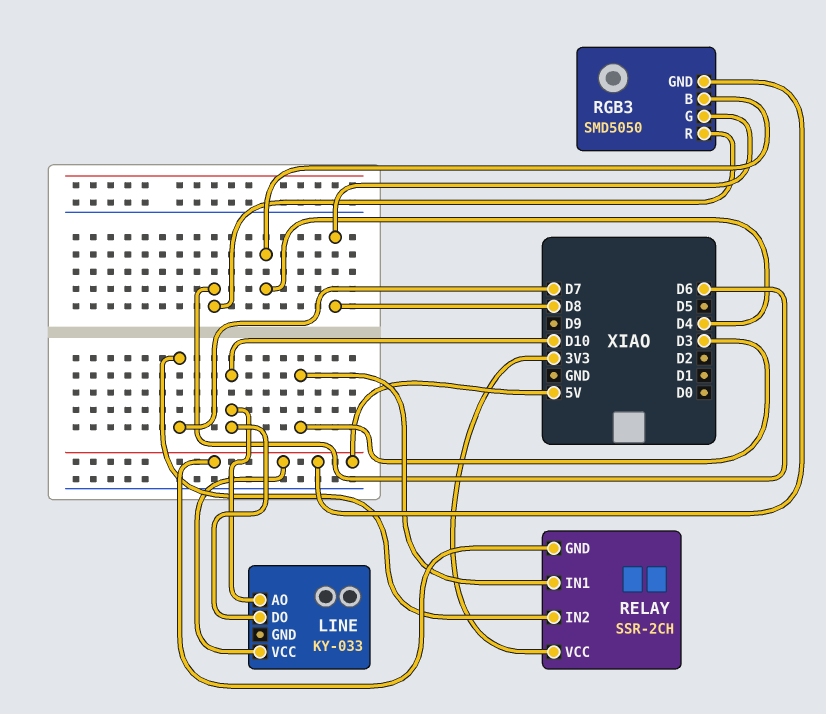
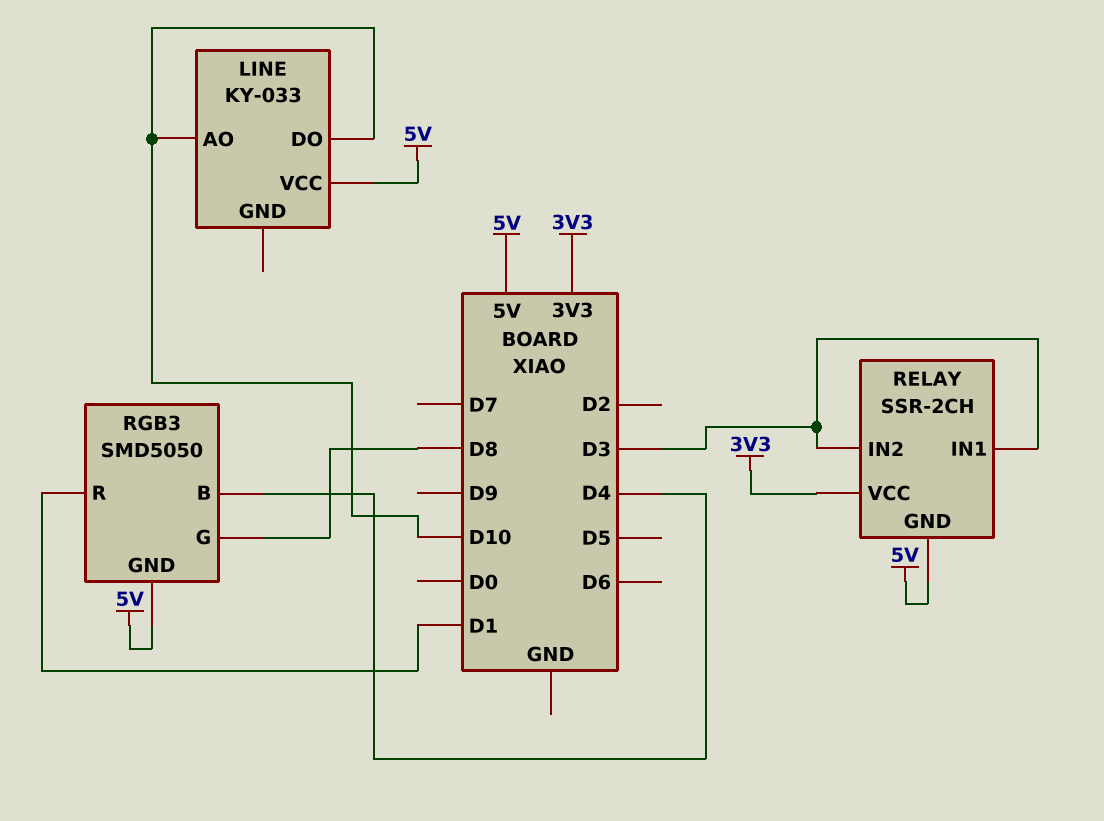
RELAY pin IN2: D7 -> D3
RGB3 pin R: D6 -> D1

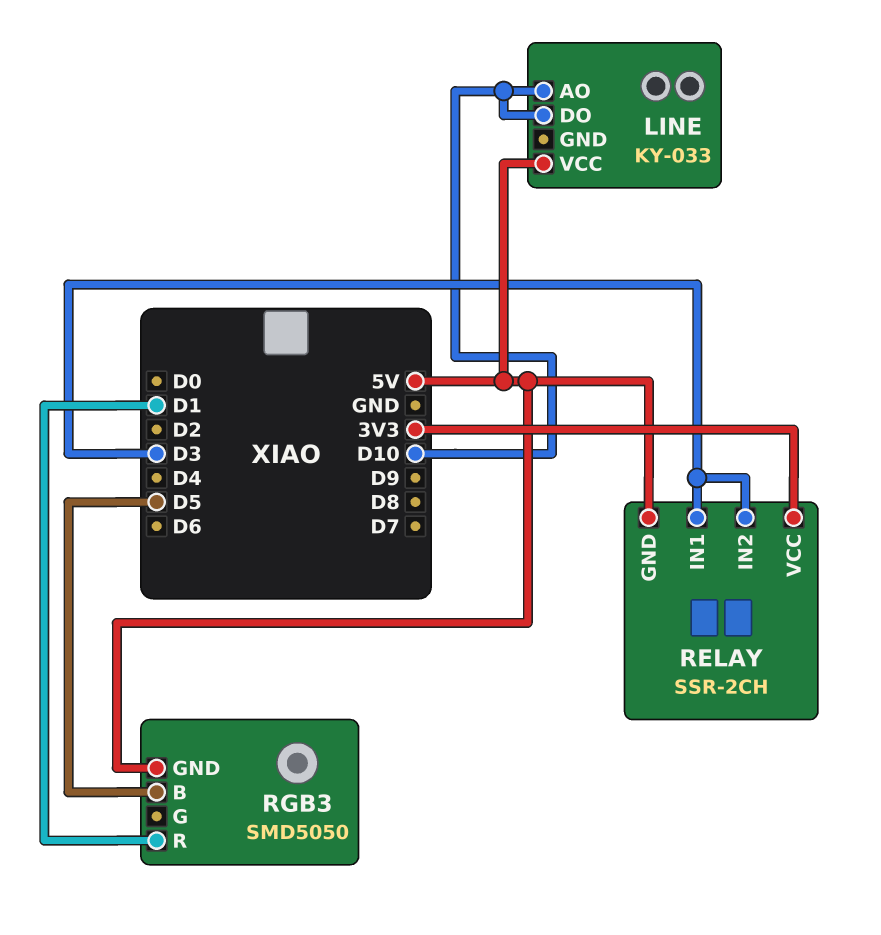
RGB3 pin B: D4 -> D5
RGB3 pin G: D8 -> none

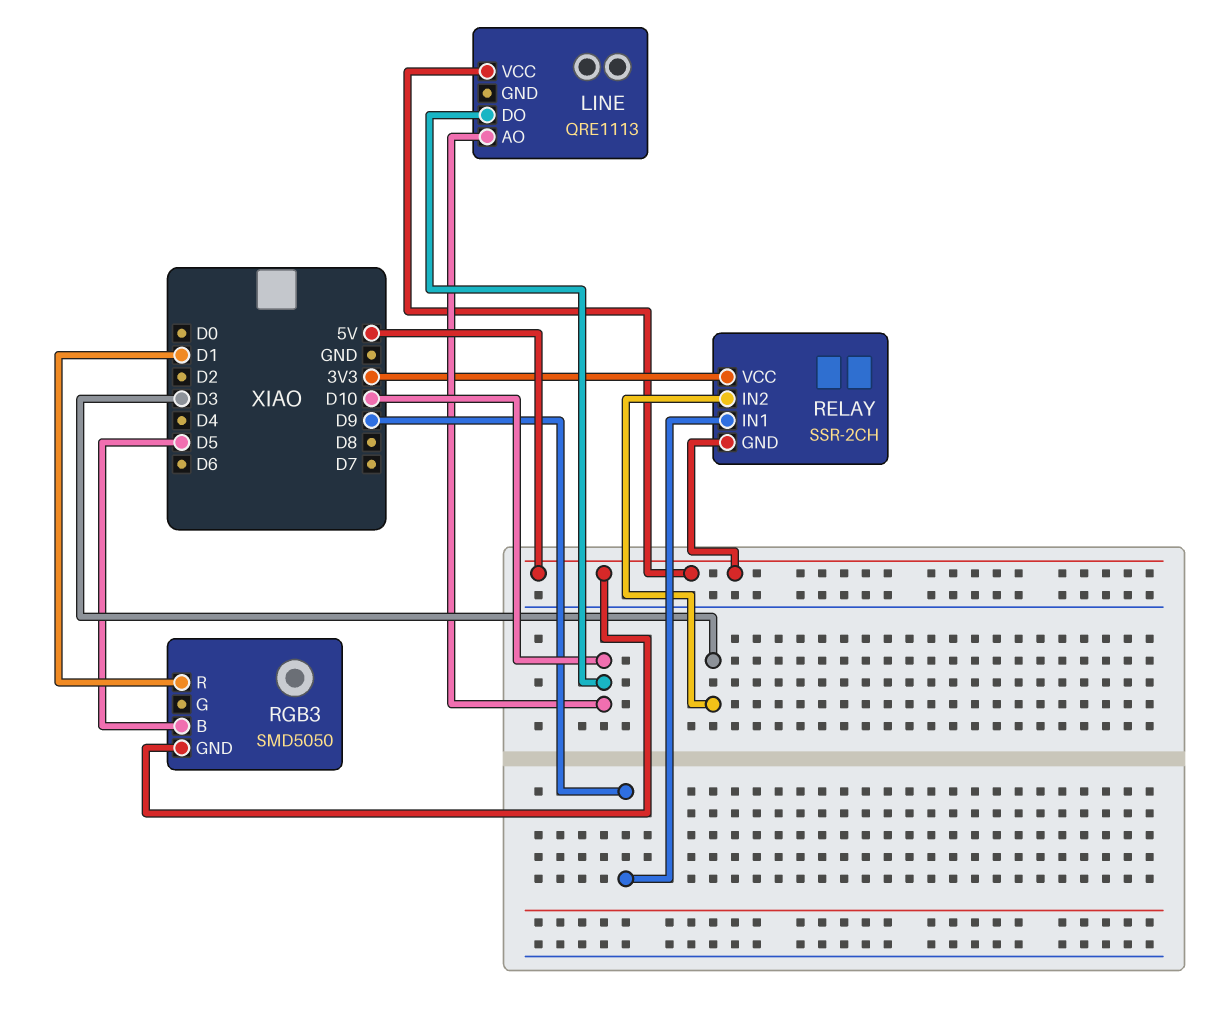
LINE: KY-033 -> QRE1113
RELAY pin IN1: D3 -> D9

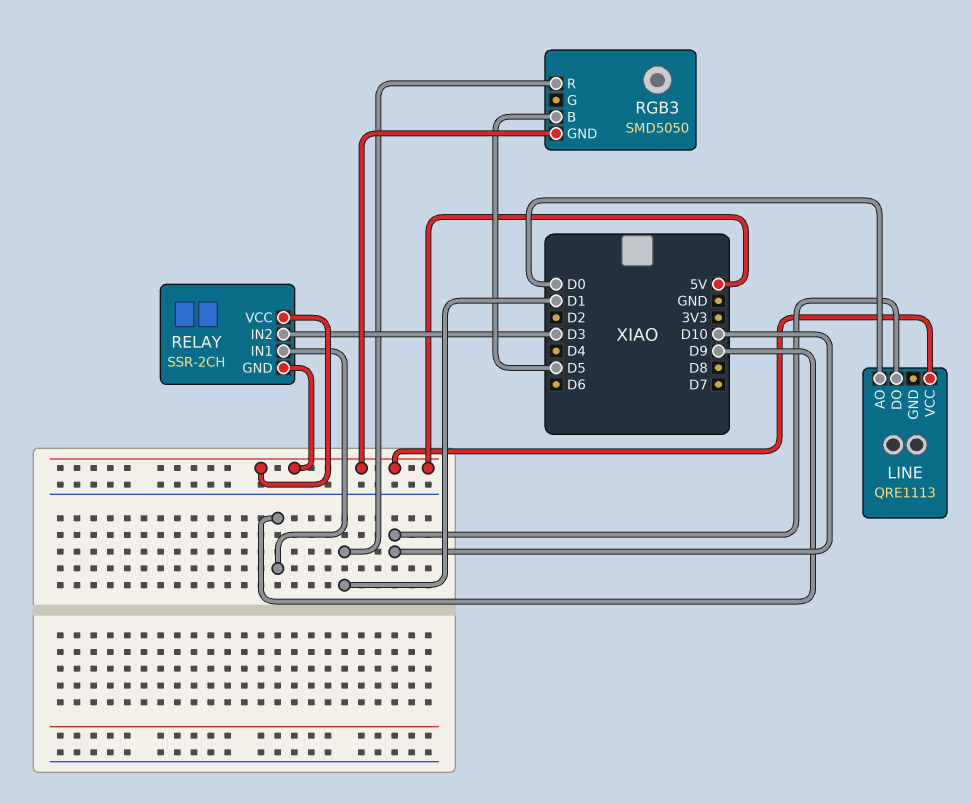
LINE pin AO: D10 -> D0
RELAY pin VCC: 3V3 -> 5V

